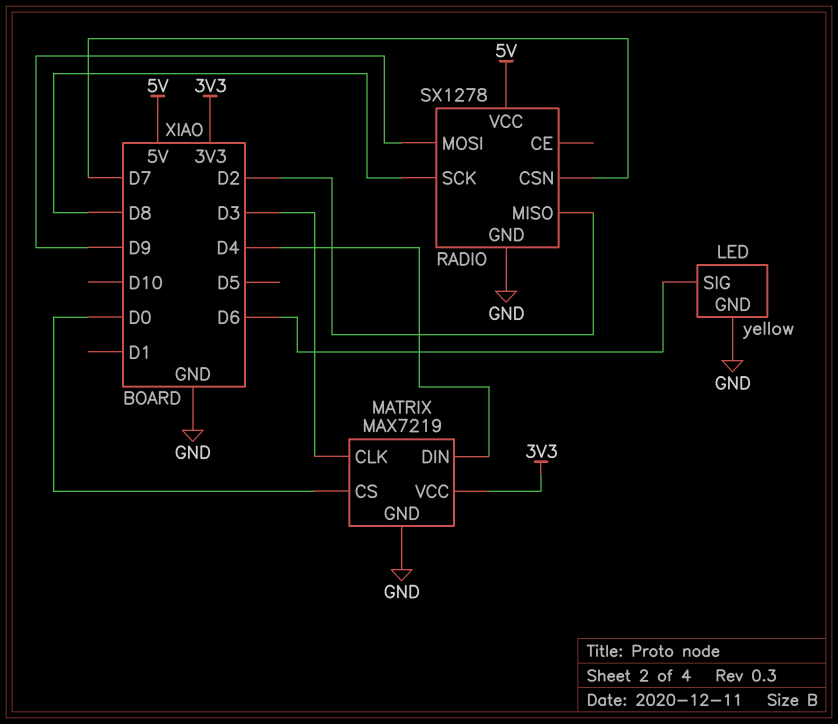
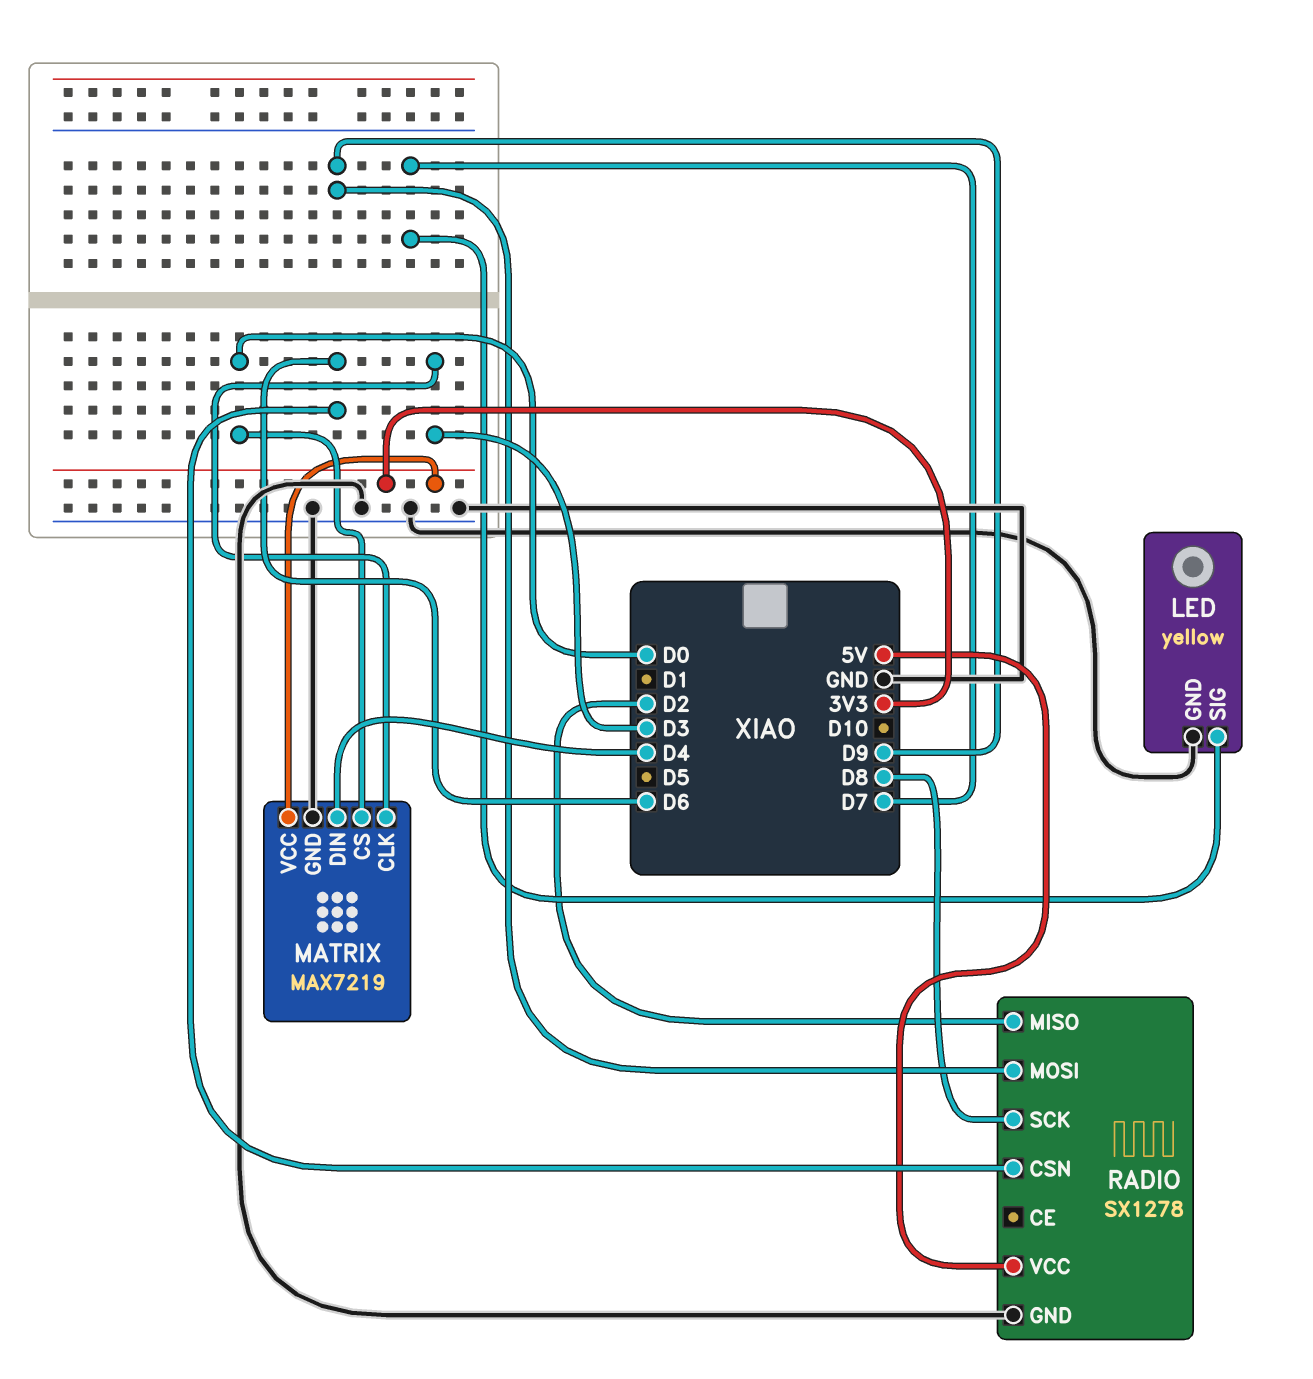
LED pin SIG: D6 -> D7
RADIO pin CSN: D7 -> D6

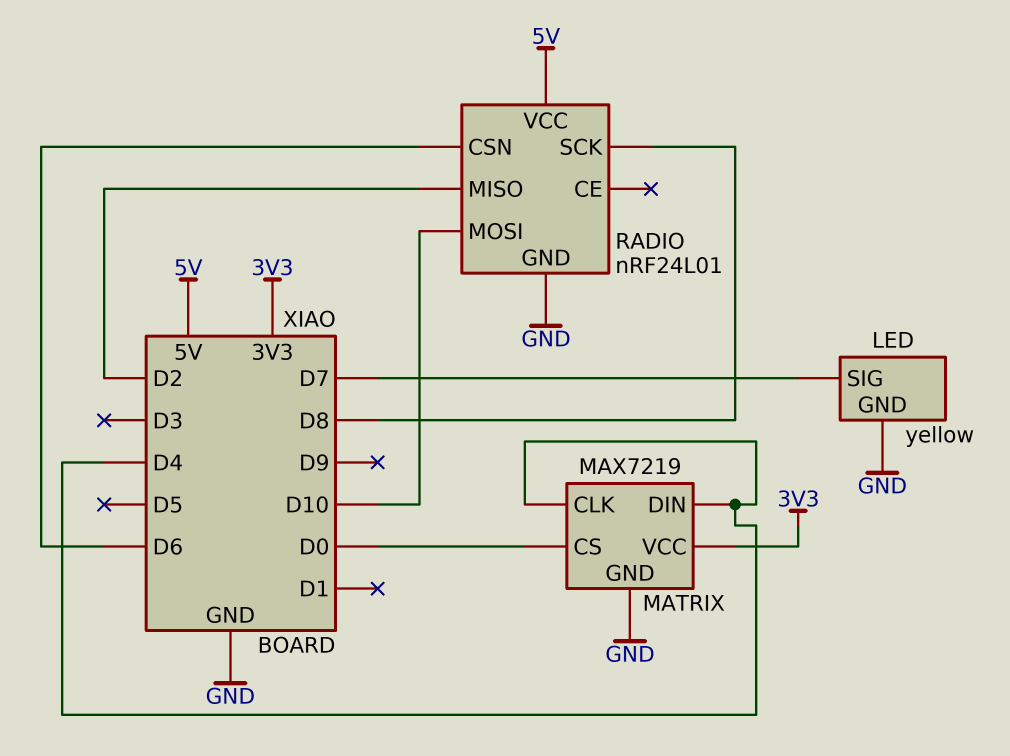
MATRIX pin CLK: D3 -> D4
RADIO: SX1278 -> nRF24L01
RADIO pin MOSI: D9 -> D10

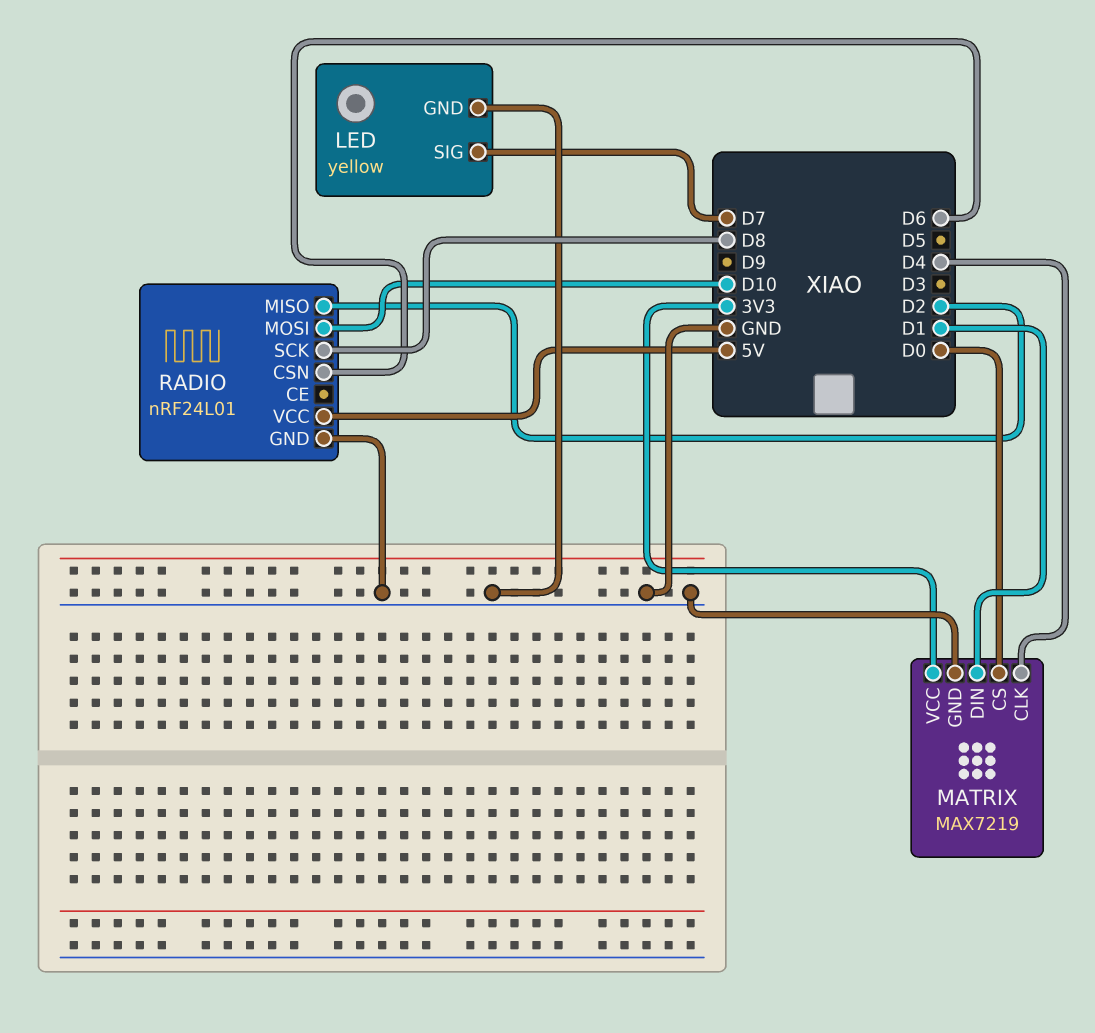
MATRIX pin DIN: D4 -> D1

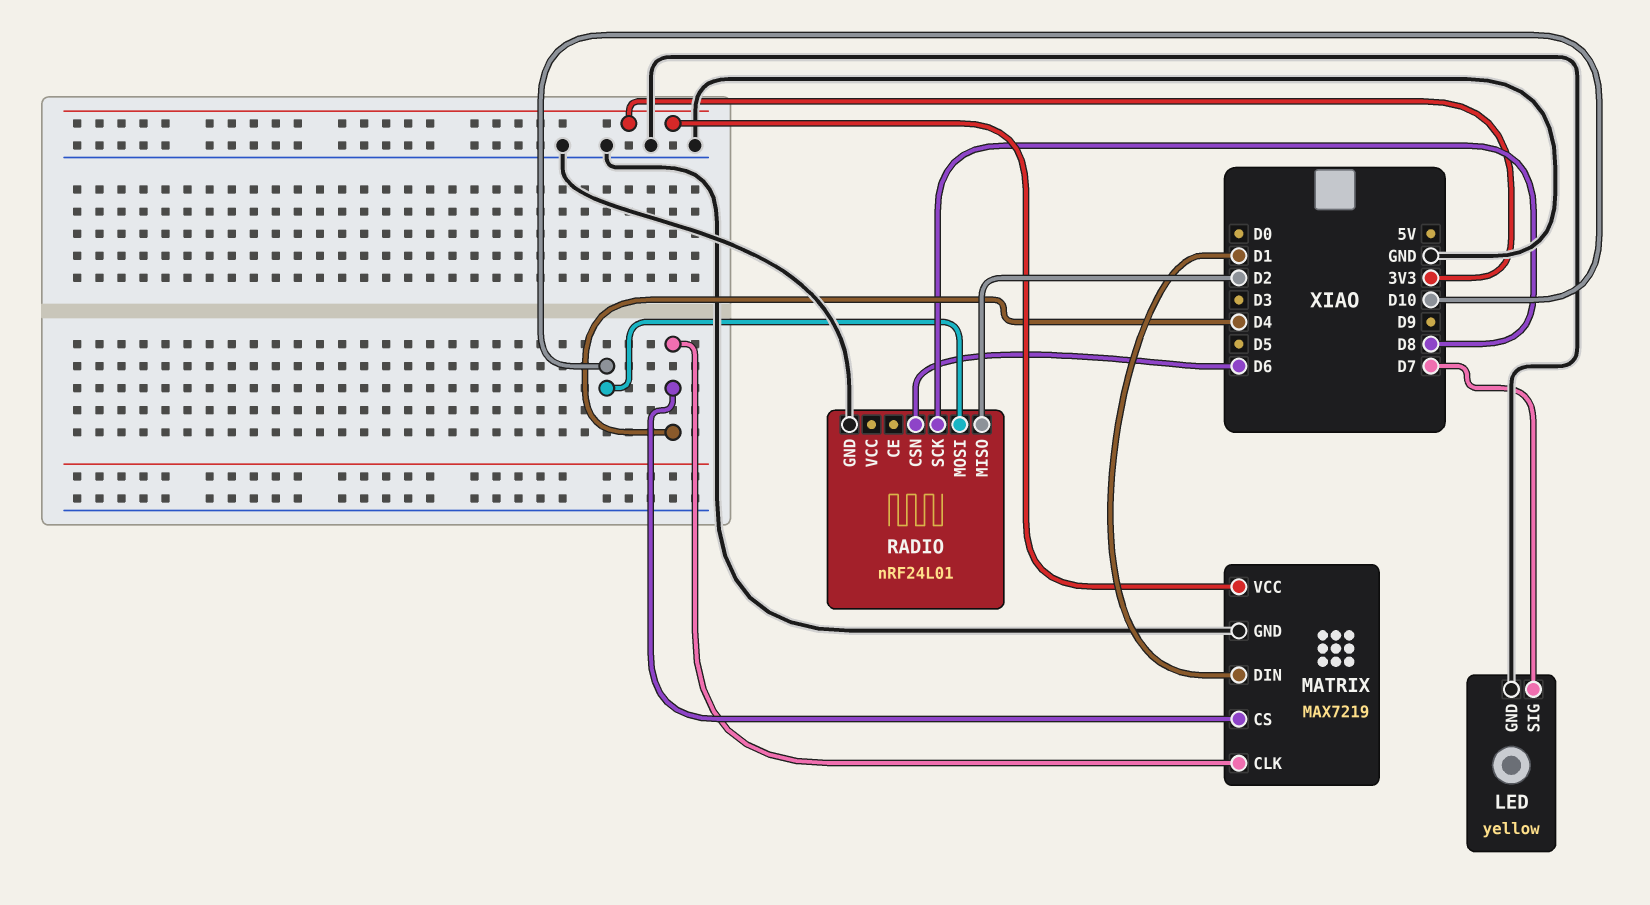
MATRIX pin CS: D0 -> D4
RADIO pin VCC: 5V -> none

